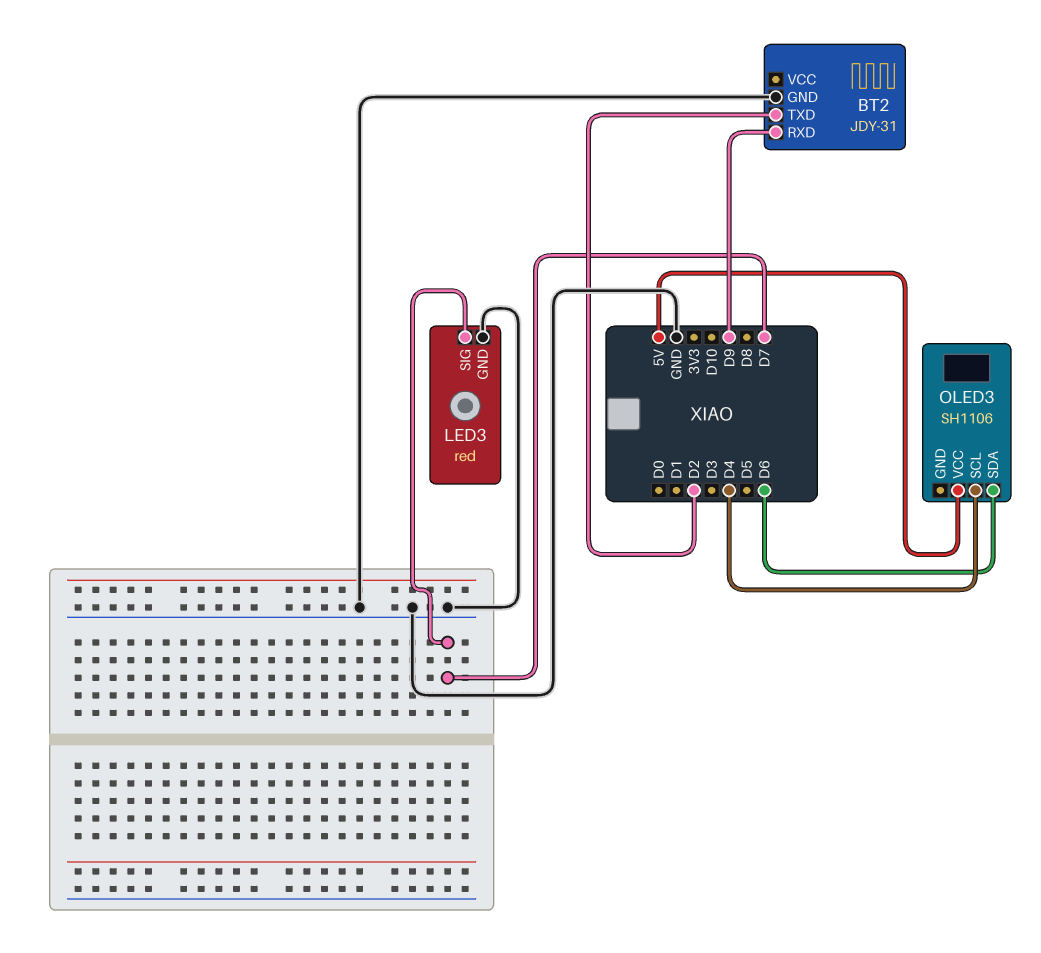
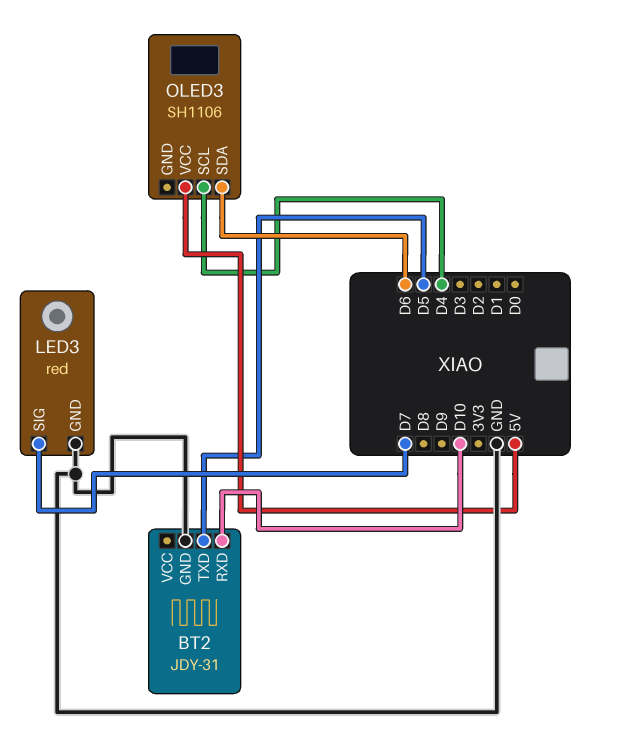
BT2 pin RXD: D9 -> D10
BT2 pin TXD: D2 -> D5

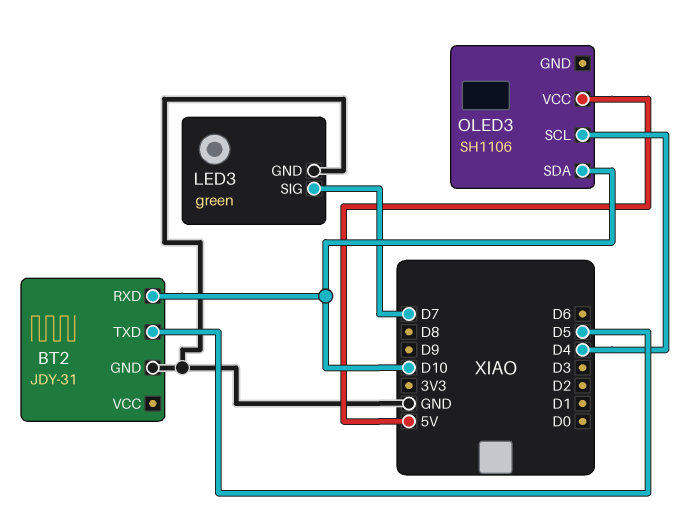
LED3: red -> green
OLED3 pin SDA: D6 -> D10

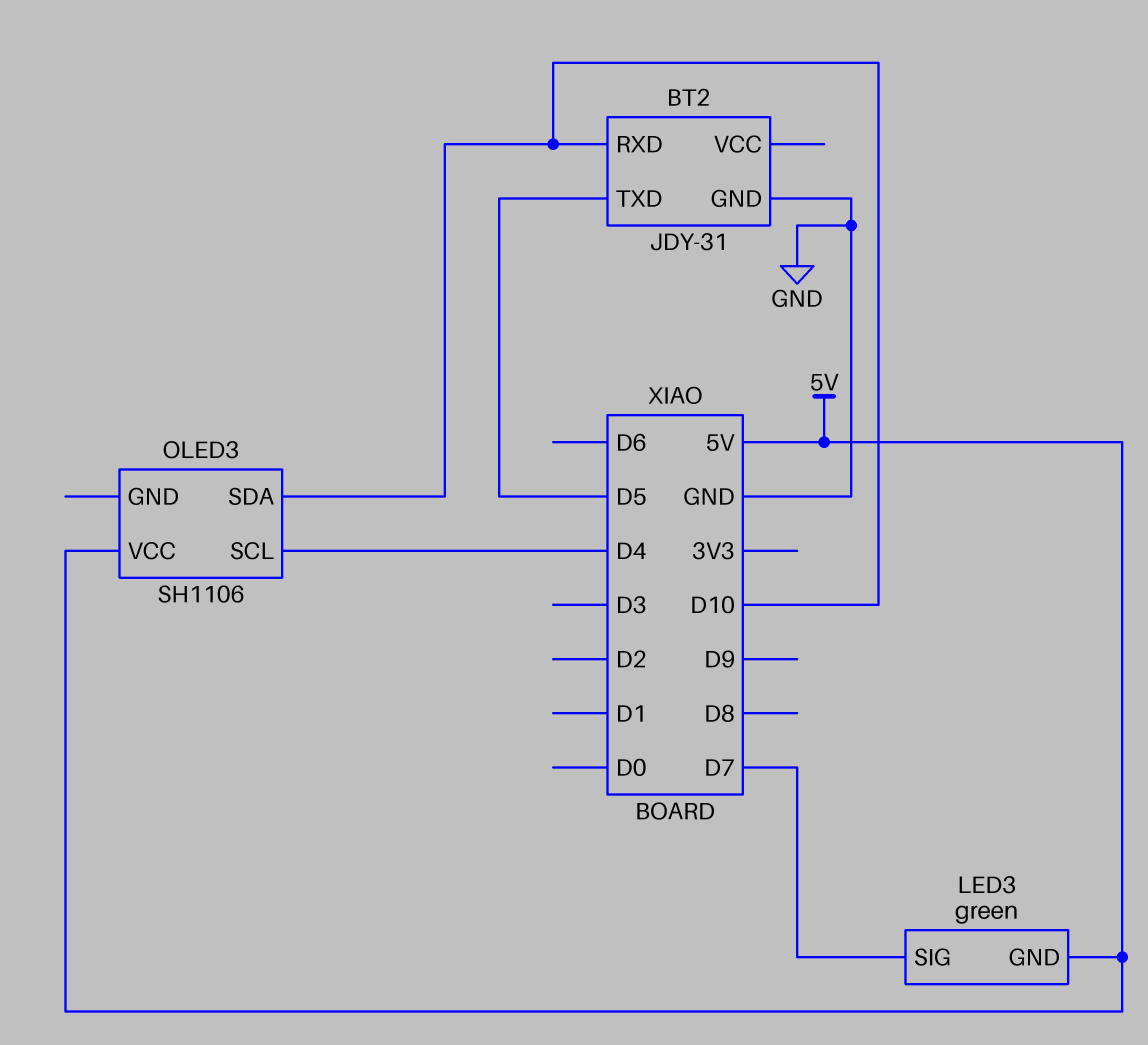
LED3 pin GND: GND -> 5V

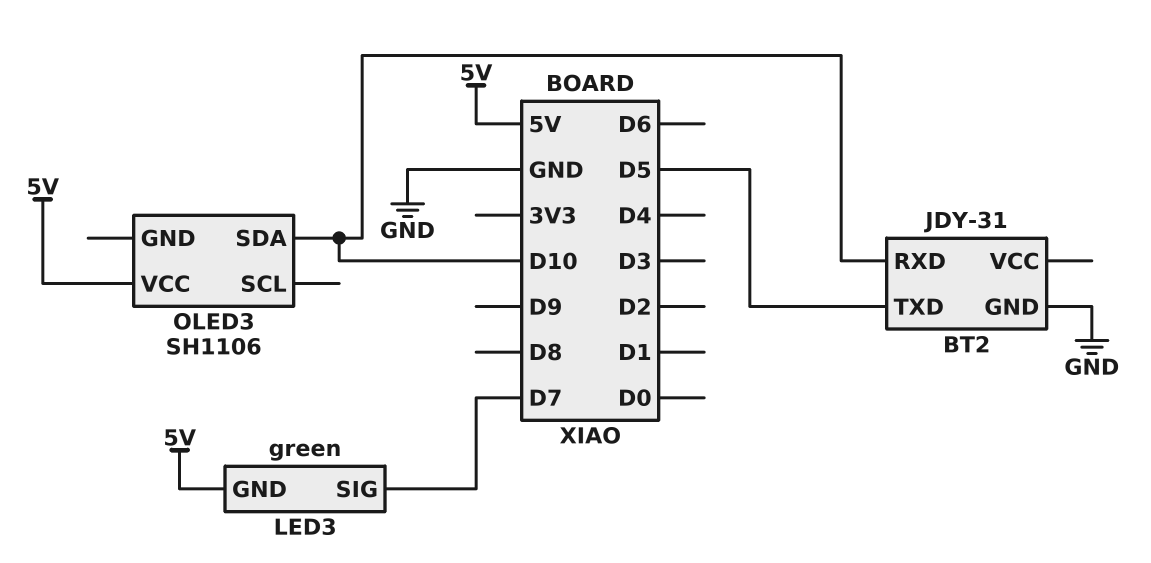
OLED3 pin SCL: D4 -> none

